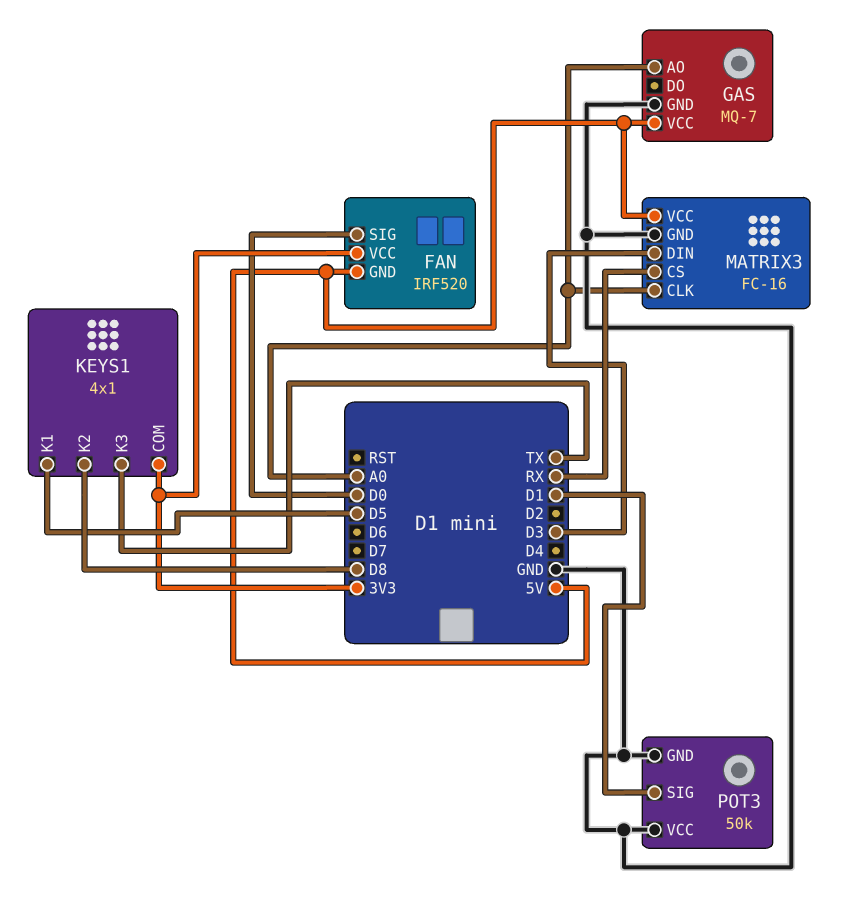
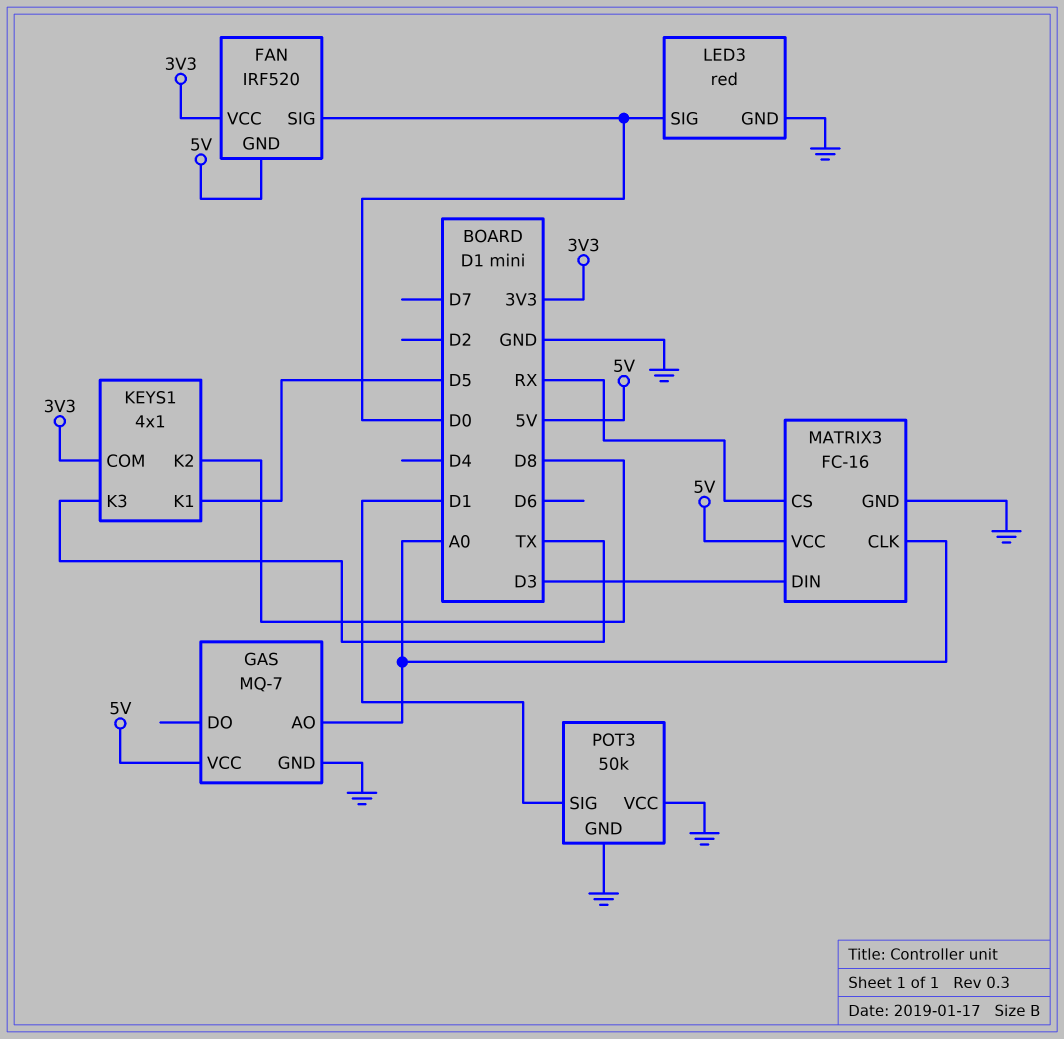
LED3: none -> red
LED3 pin GND: none -> GND
LED3 pin SIG: none -> D0

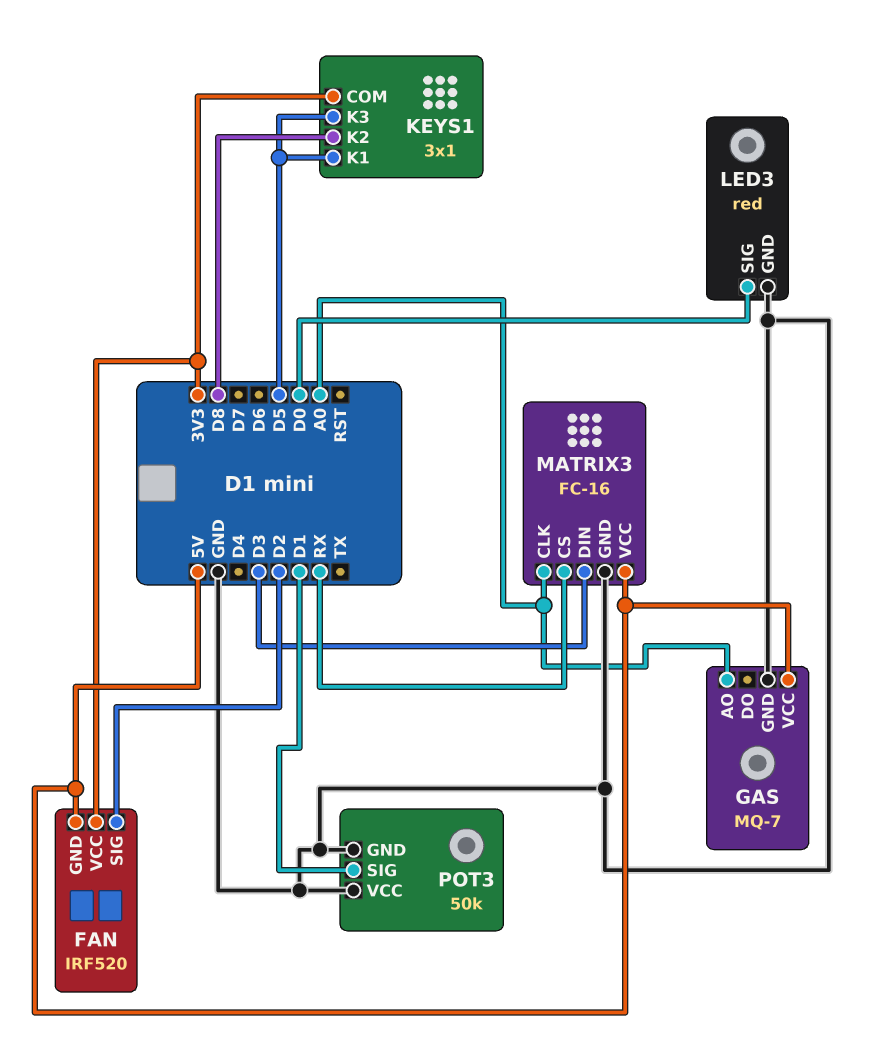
FAN pin SIG: D0 -> D2
KEYS1: 4x1 -> 3x1
KEYS1 pin K3: TX -> D5

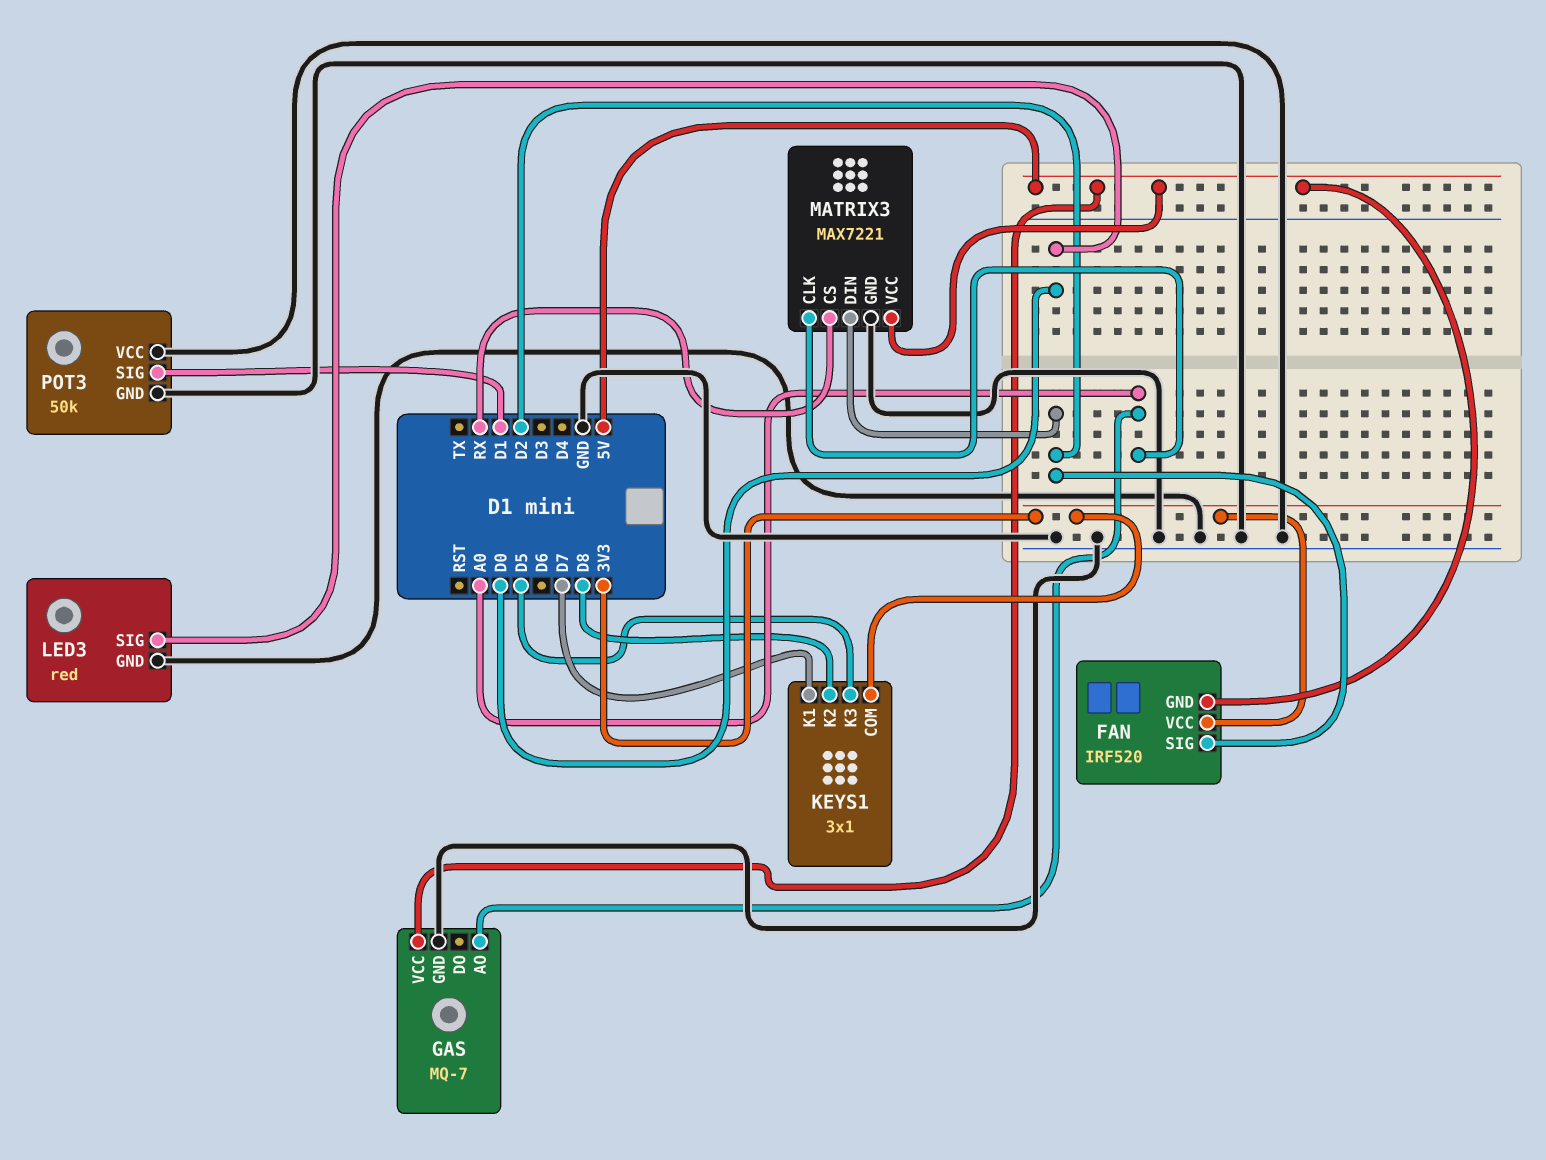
KEYS1 pin K1: D5 -> D7
MATRIX3: FC-16 -> MAX7221
MATRIX3 pin DIN: D3 -> D2

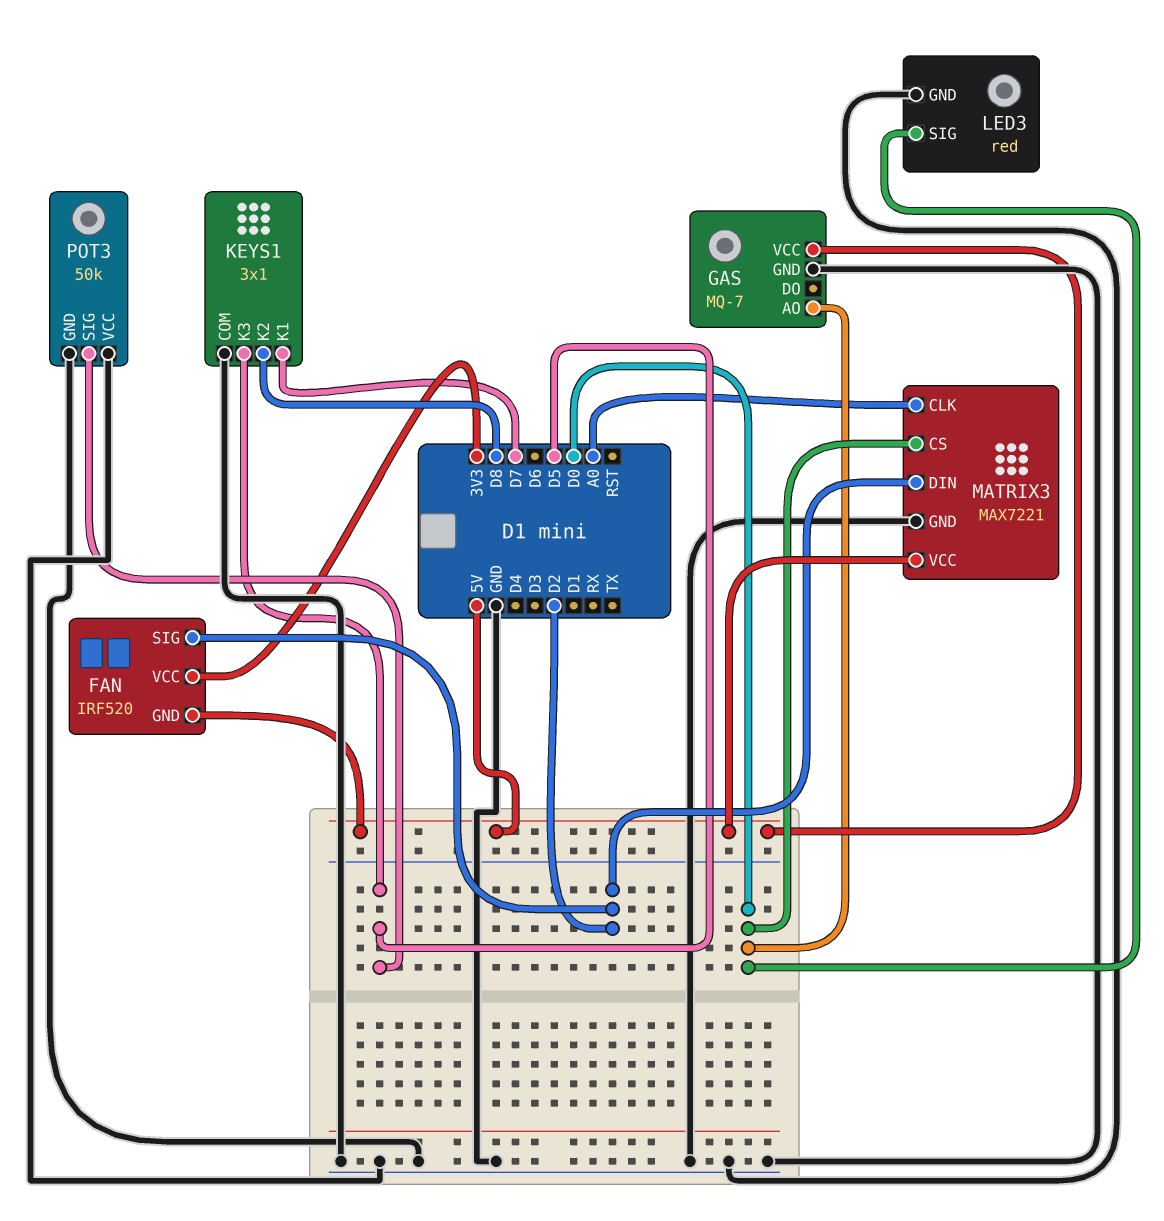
GAS pin AO: A0 -> D0
KEYS1 pin COM: 3V3 -> GND
MATRIX3 pin CS: RX -> D0
POT3 pin SIG: D1 -> D5

